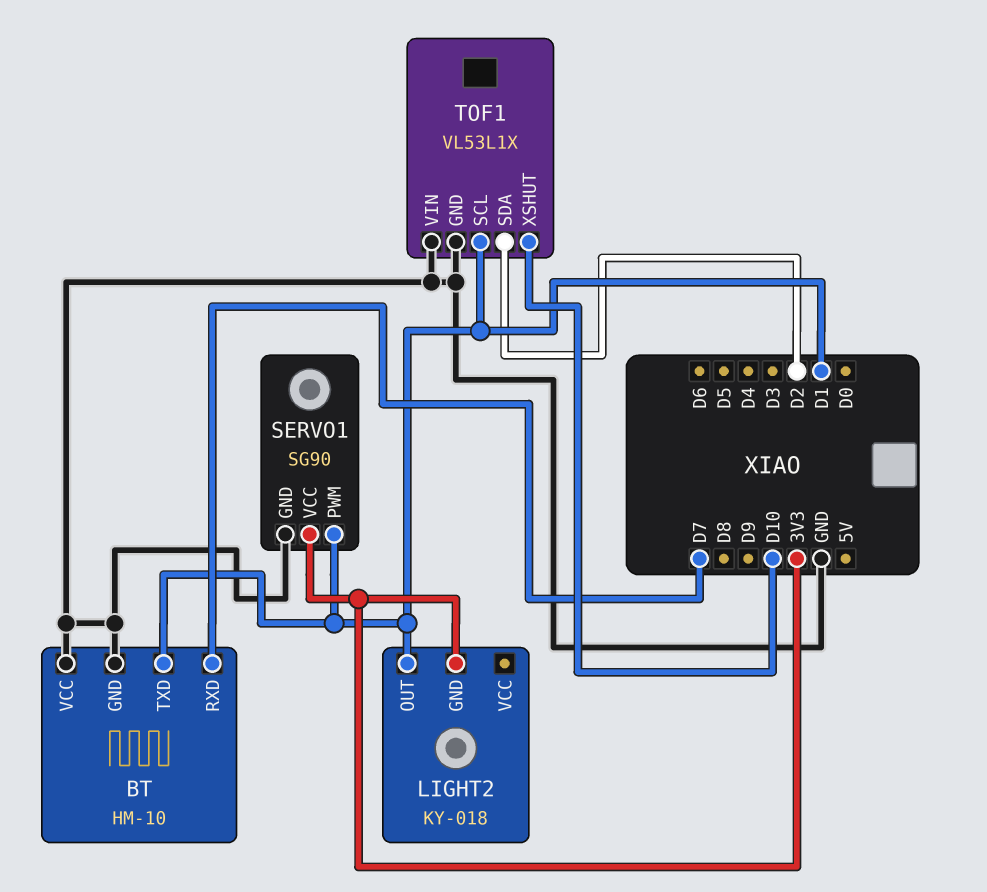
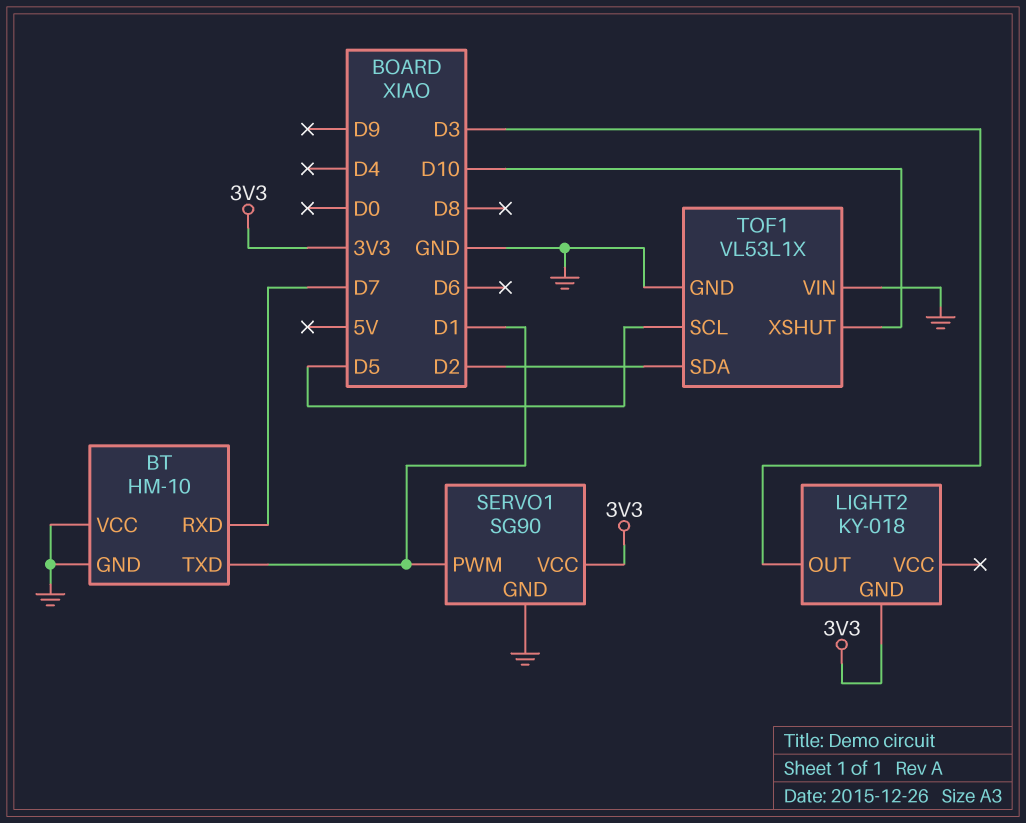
LIGHT2 pin OUT: D1 -> D3
TOF1 pin SCL: D1 -> D5

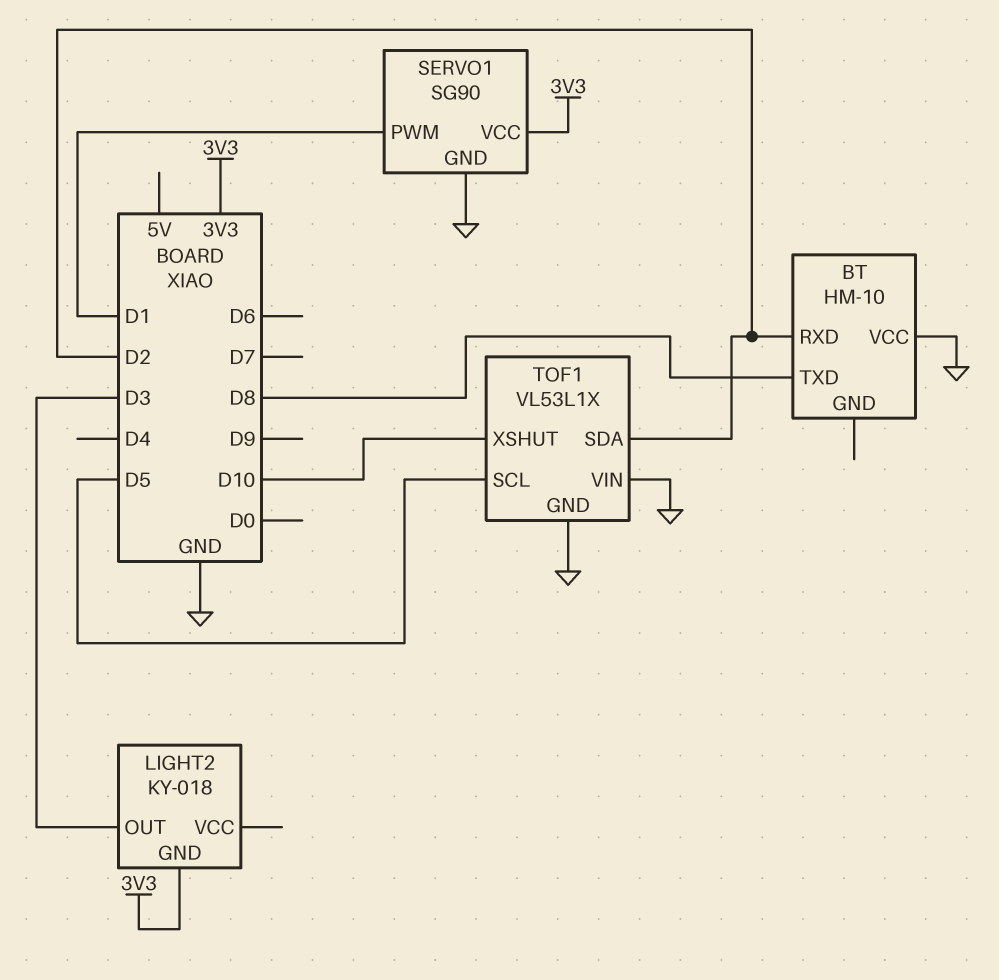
BT pin GND: GND -> none
BT pin RXD: D7 -> D2
BT pin TXD: D1 -> D8

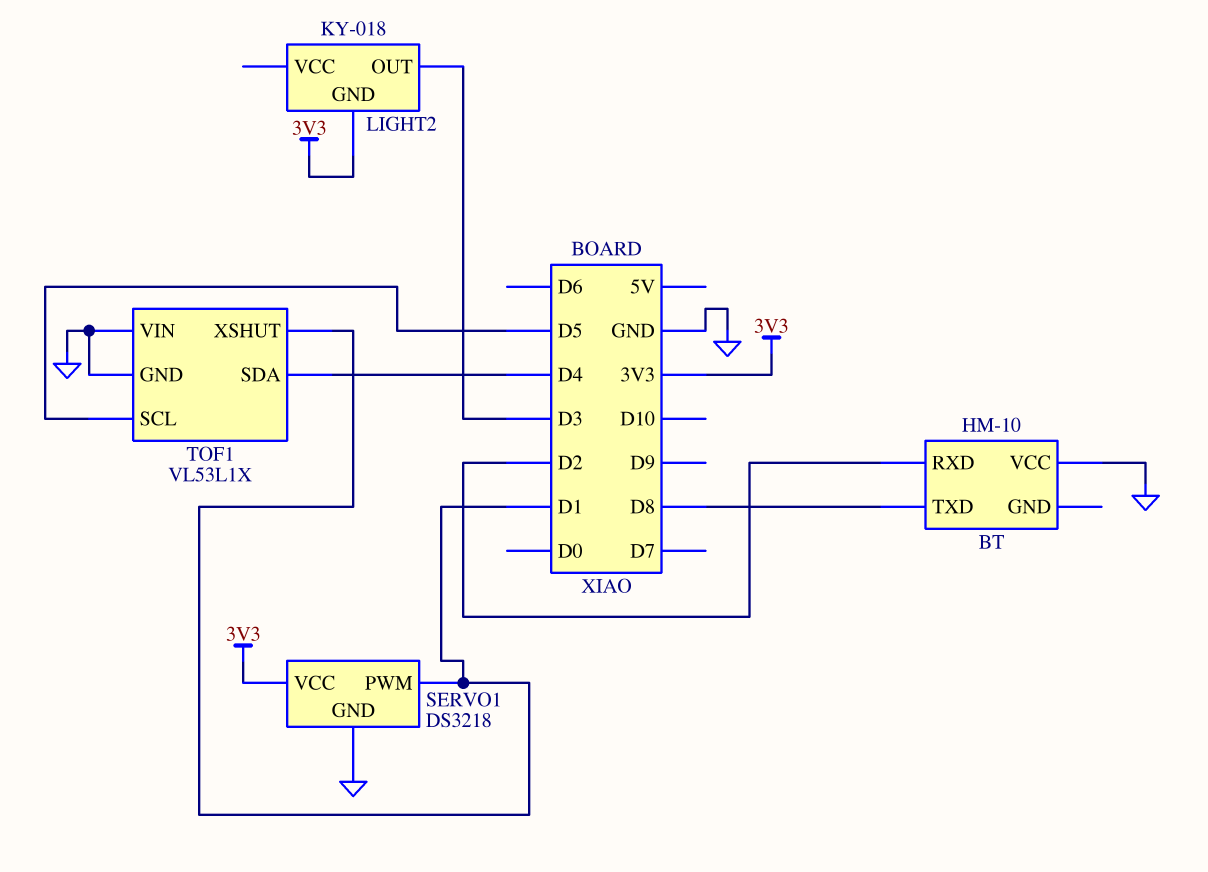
SERVO1: SG90 -> DS3218
TOF1 pin SDA: D2 -> D4
TOF1 pin XSHUT: D10 -> D1

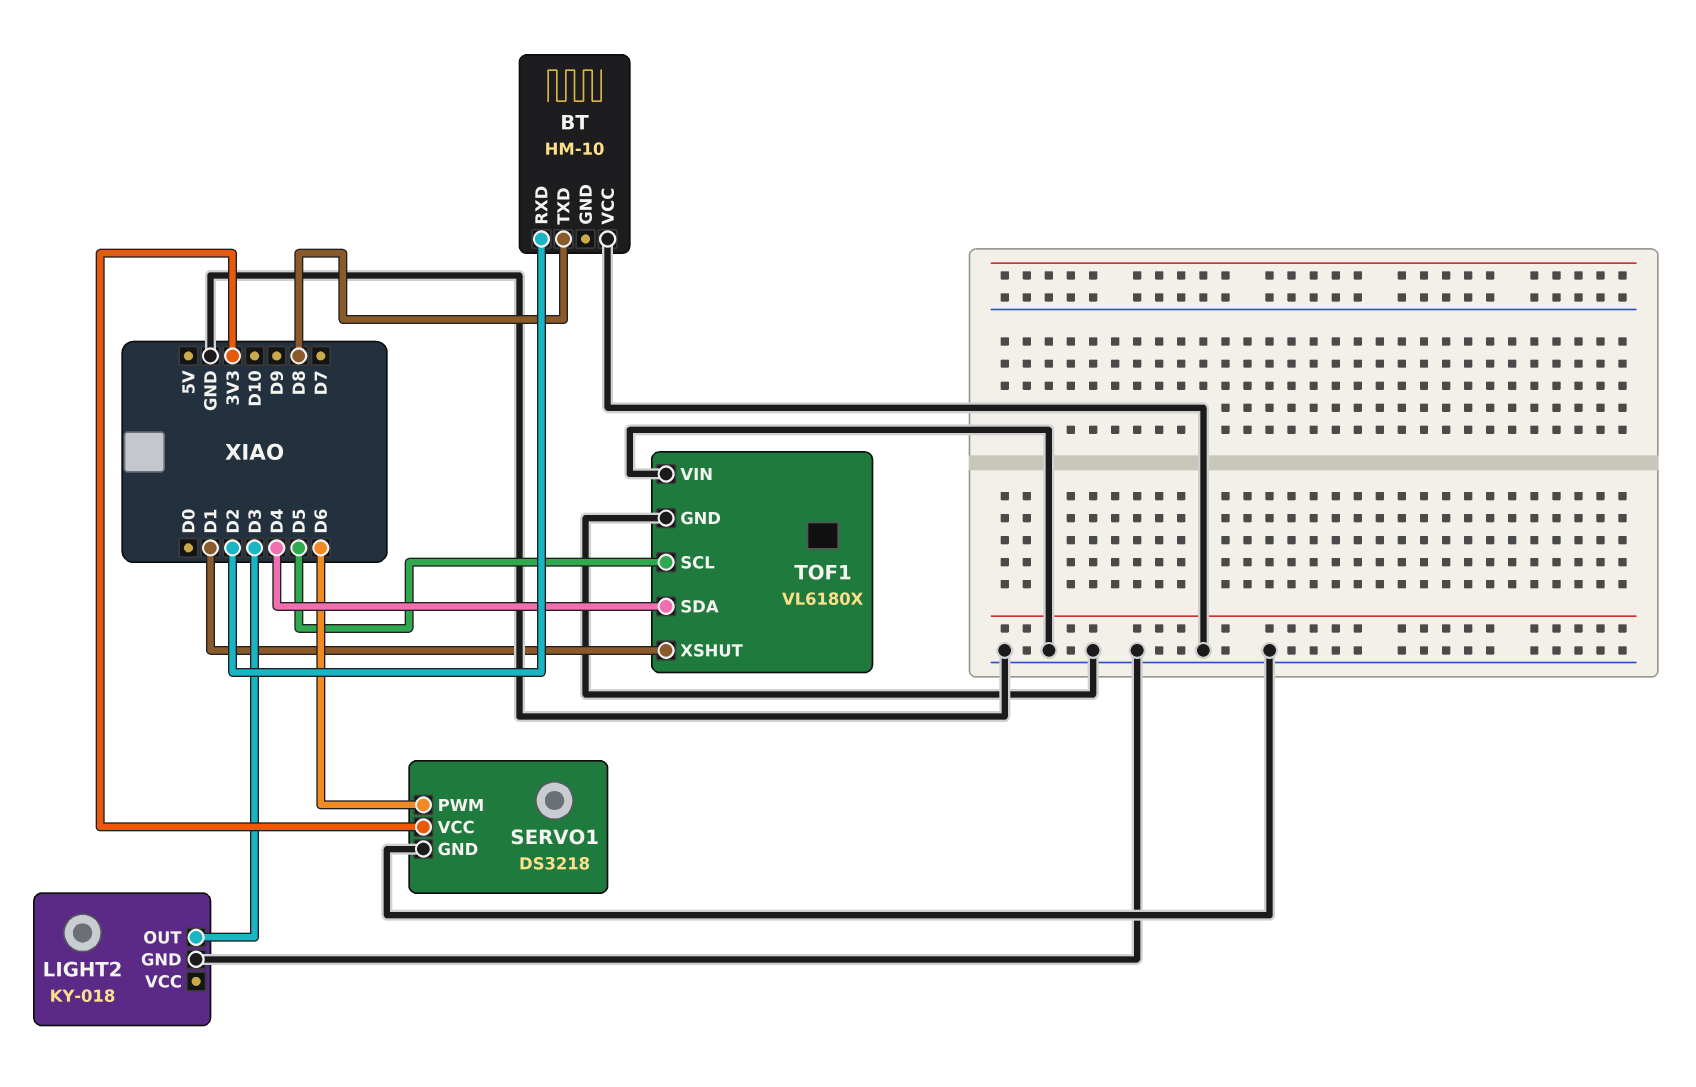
LIGHT2 pin GND: 3V3 -> GND
SERVO1 pin PWM: D1 -> D6
TOF1: VL53L1X -> VL6180X

